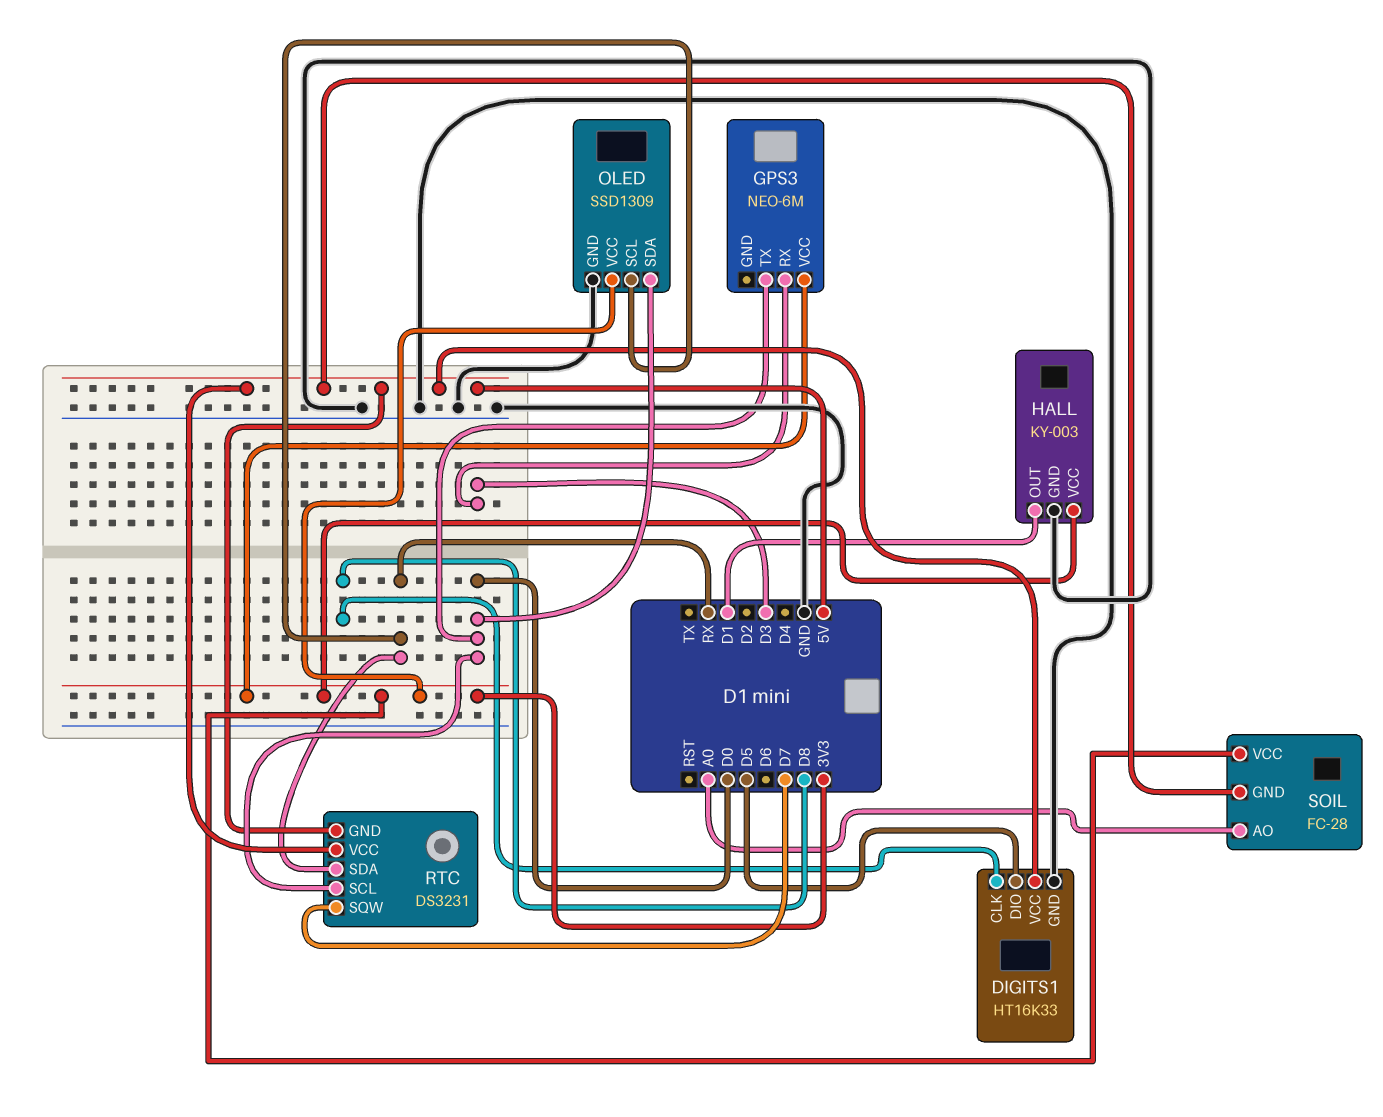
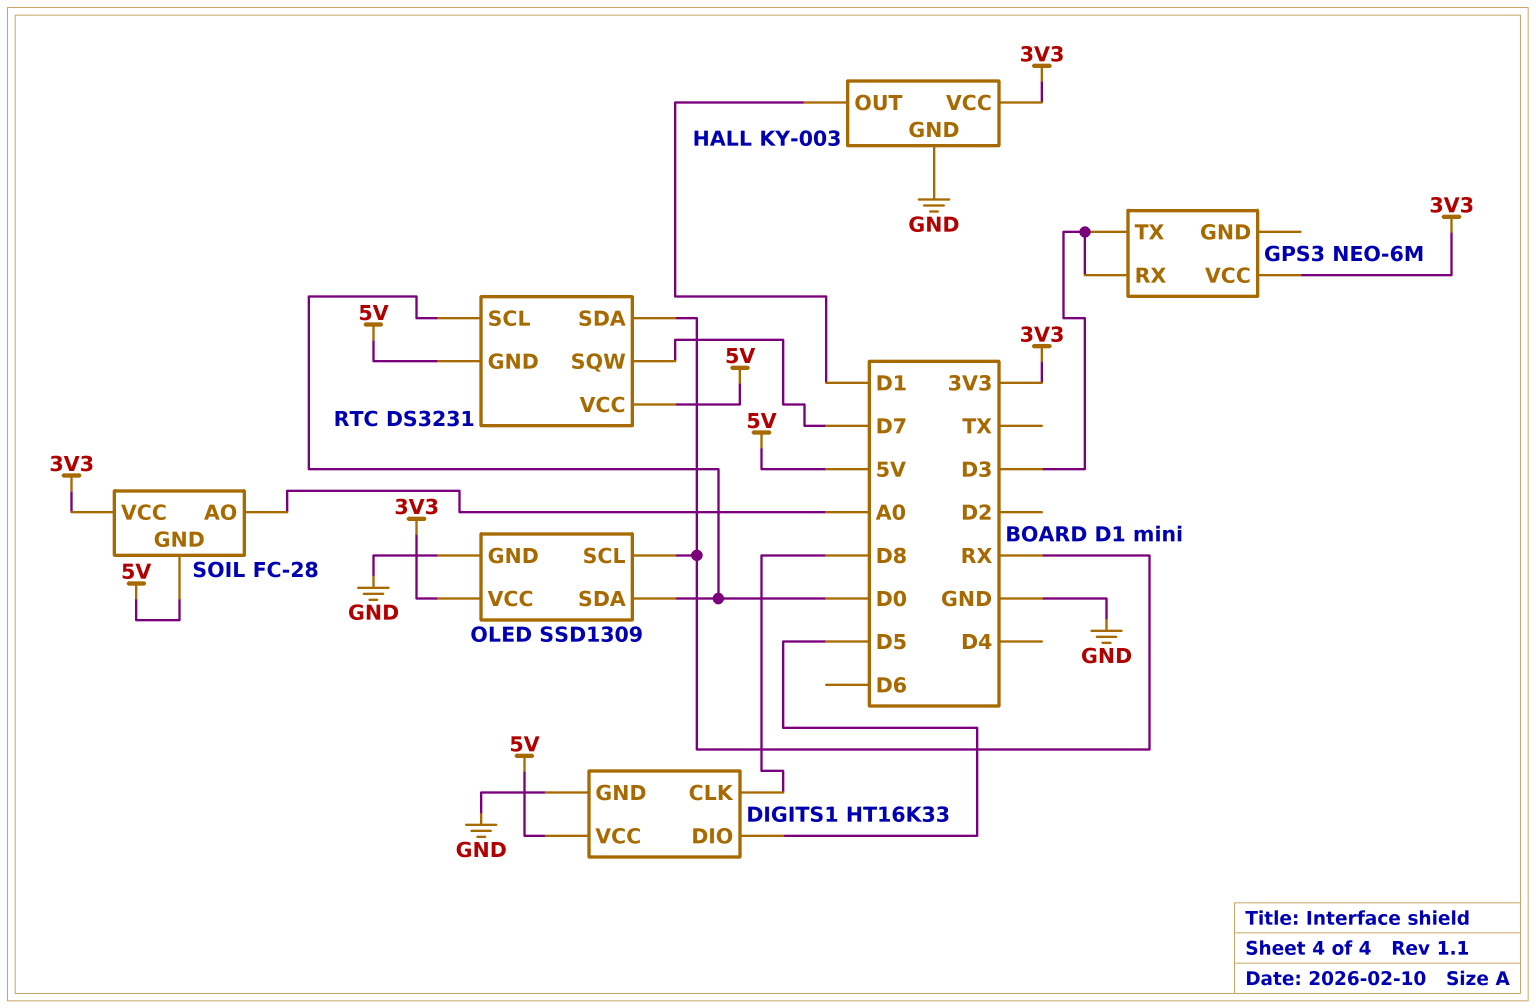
GPS3 pin TX: D0 -> D3

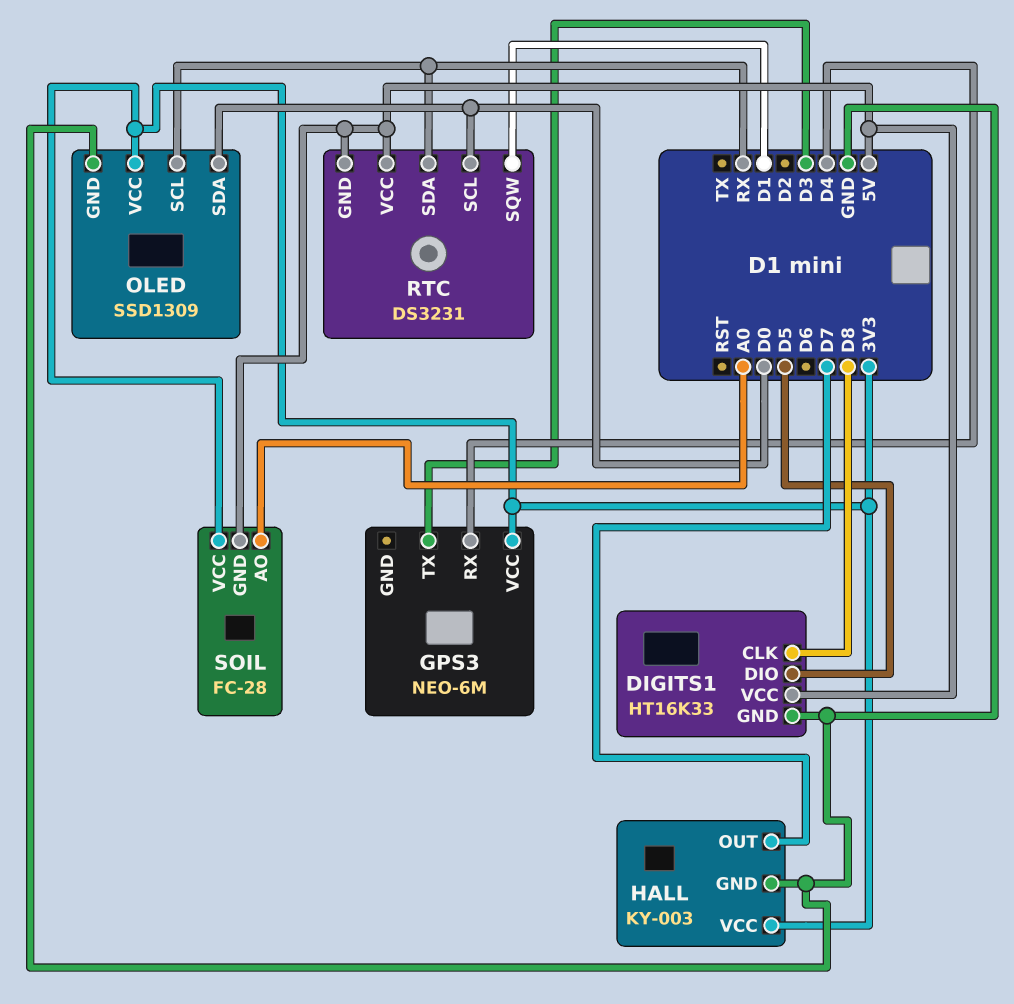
GPS3 pin RX: D3 -> D4
HALL pin OUT: D1 -> D7
RTC pin SQW: D7 -> D1

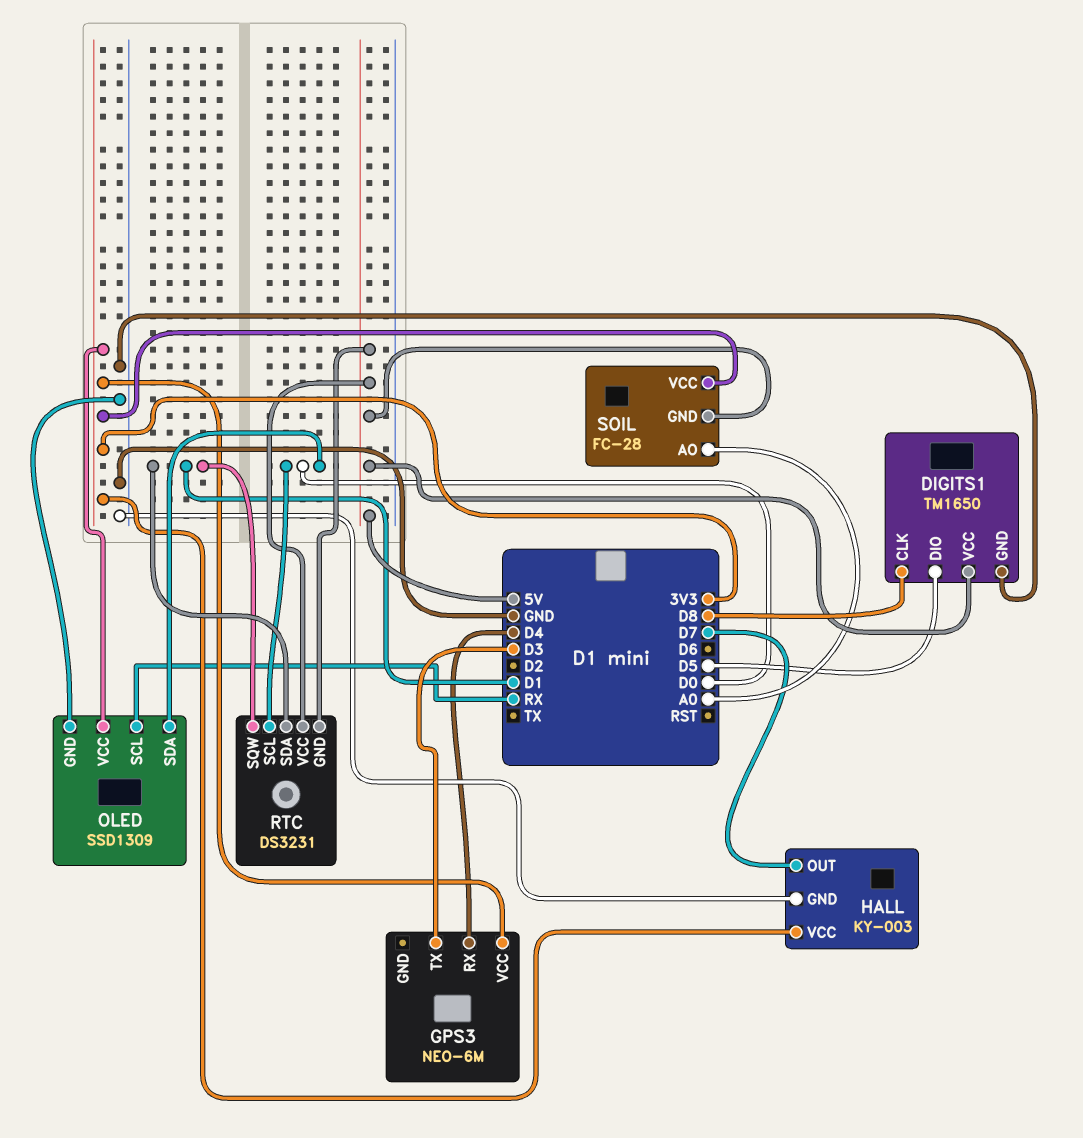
DIGITS1: HT16K33 -> TM1650
RTC pin SDA: RX -> D1

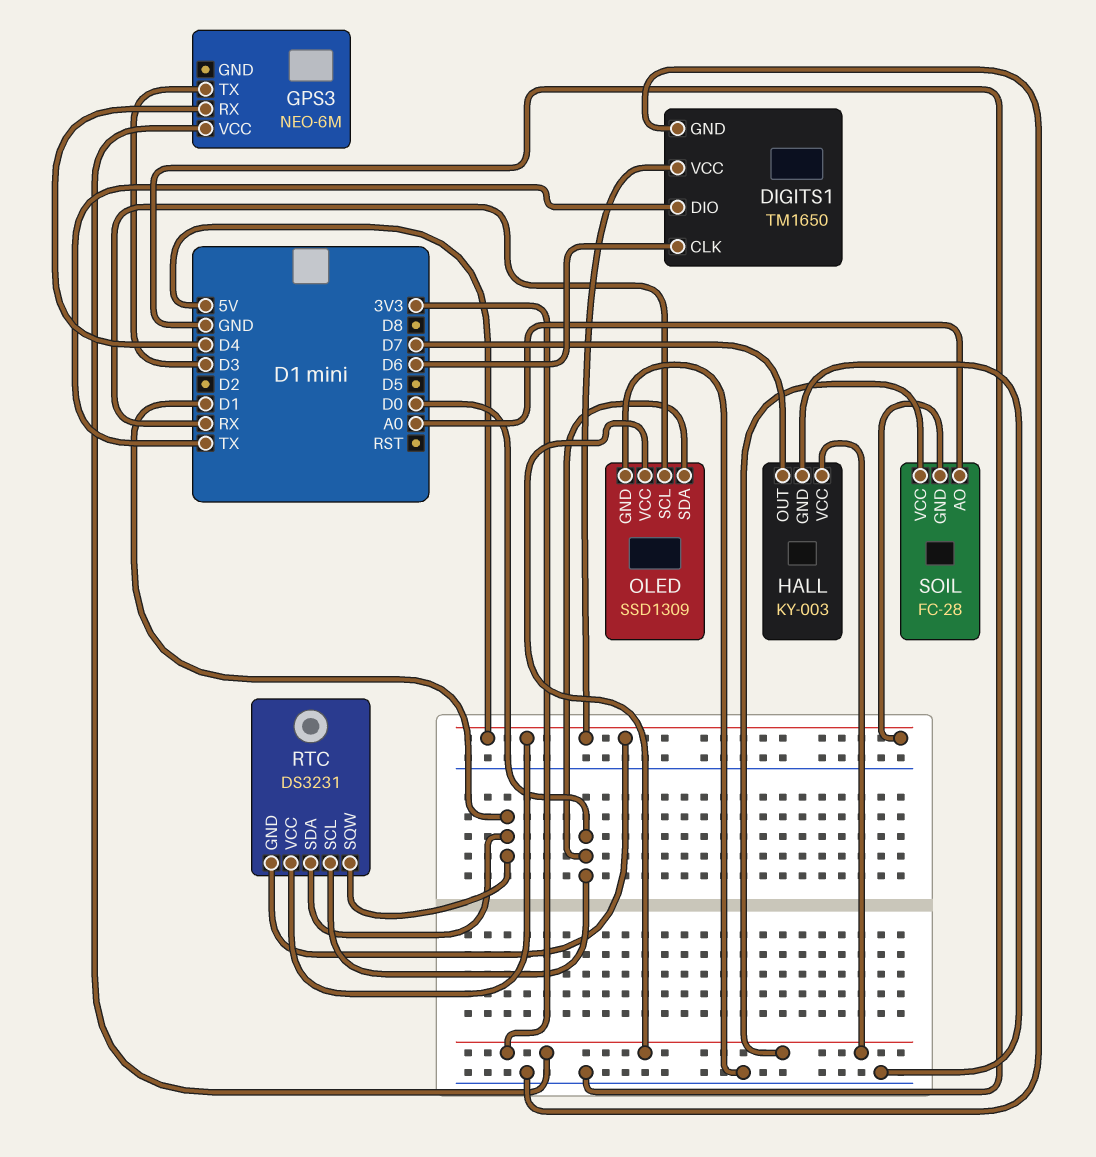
DIGITS1 pin CLK: D8 -> D6
DIGITS1 pin DIO: D5 -> TX

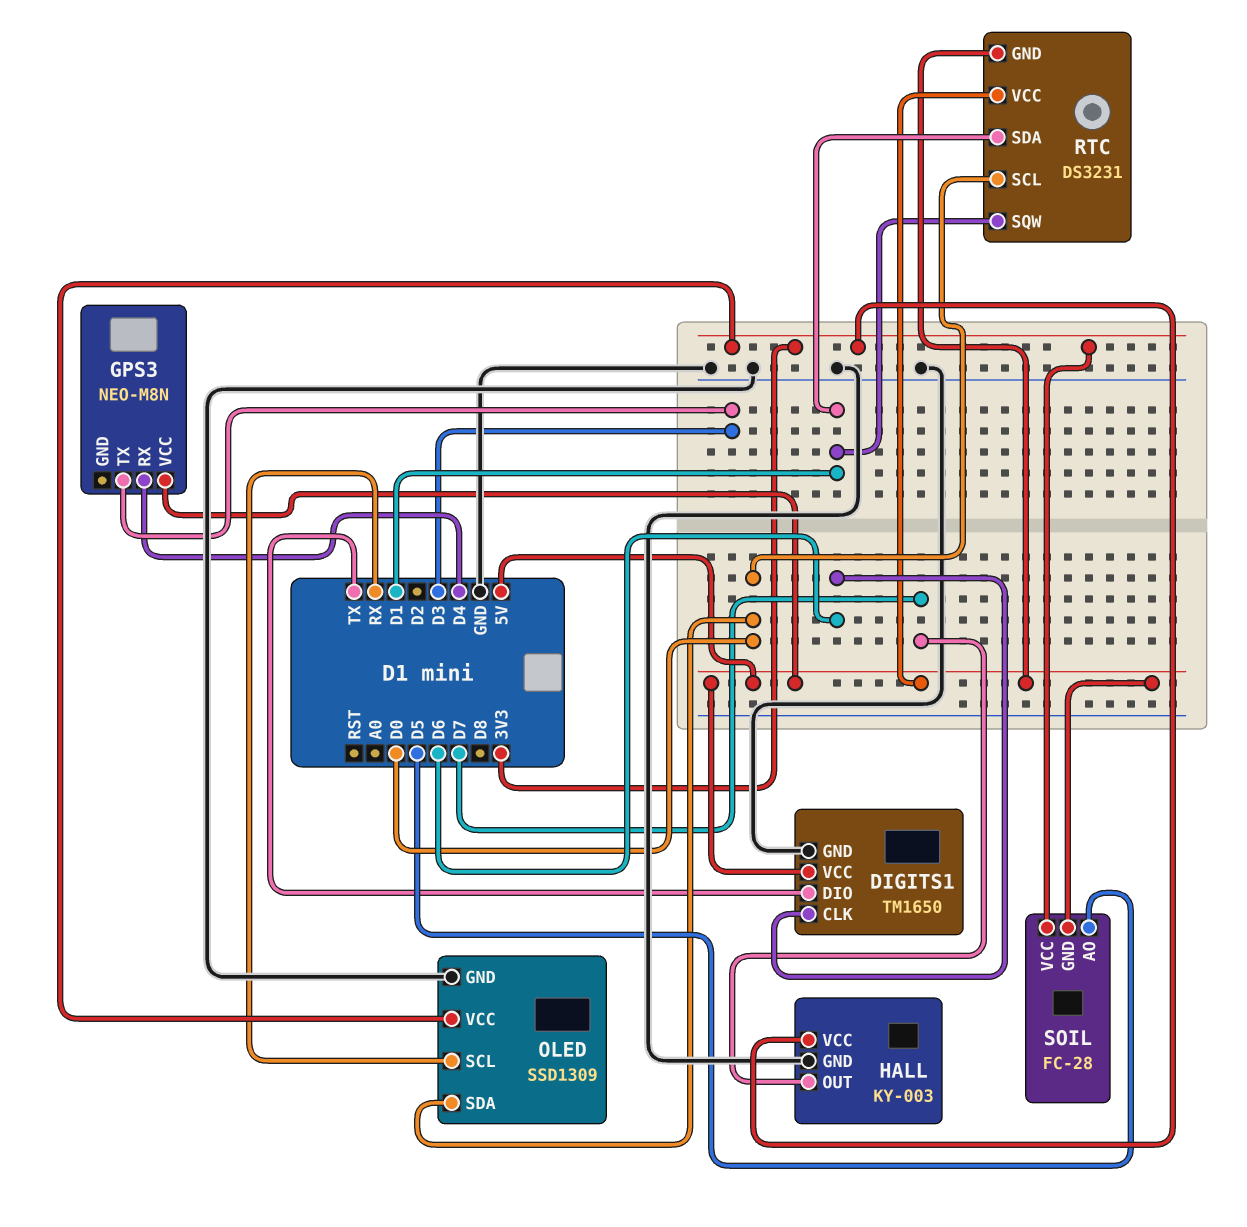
GPS3: NEO-6M -> NEO-M8N
GPS3 pin VCC: 3V3 -> 5V
SOIL pin AO: A0 -> D5

